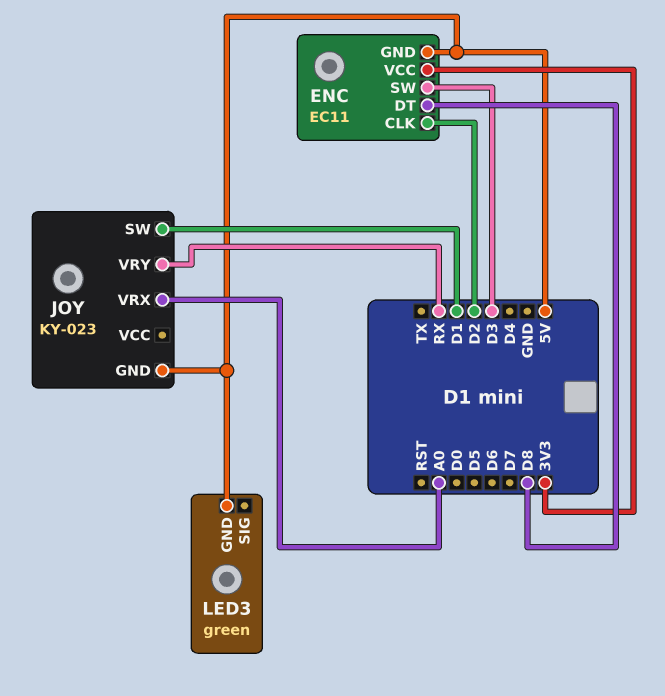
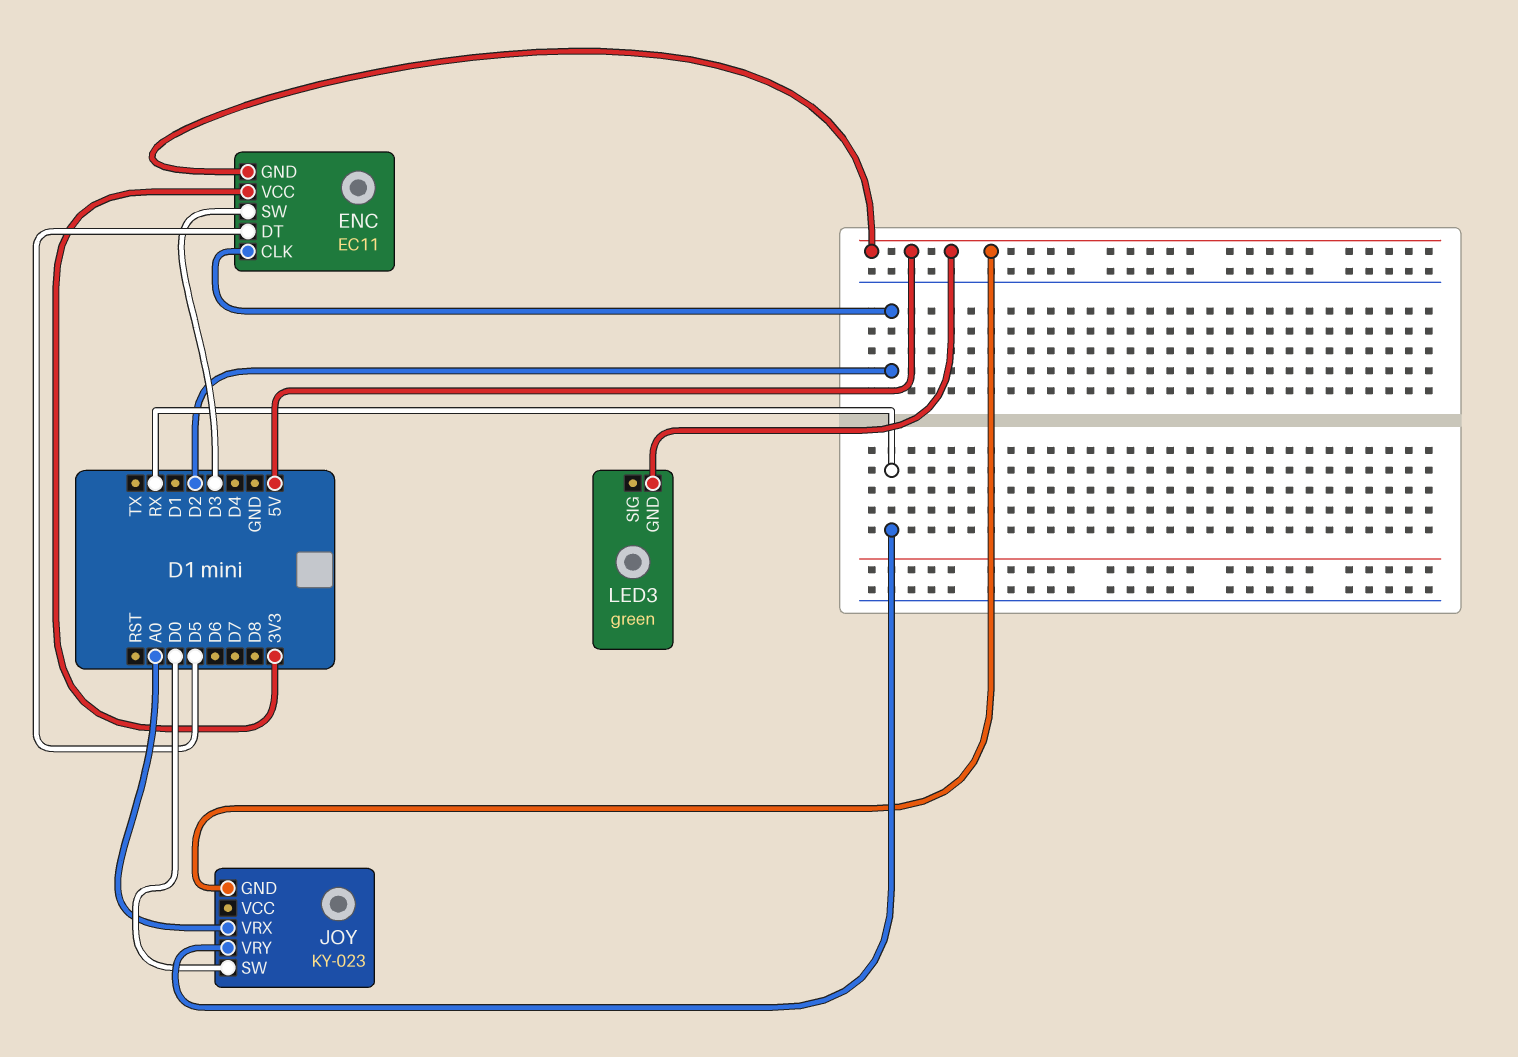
ENC pin DT: D8 -> D5
JOY pin SW: D1 -> D0

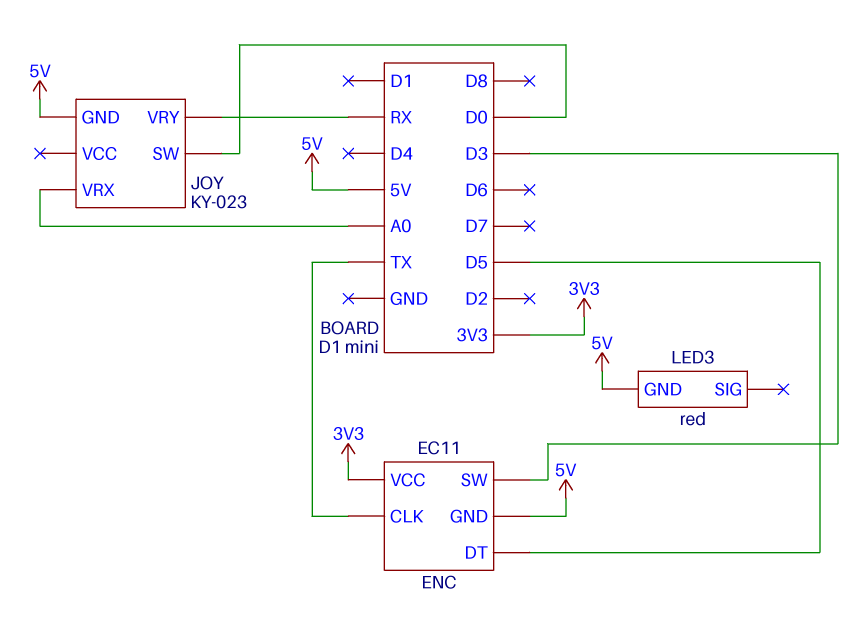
ENC pin CLK: D2 -> TX
LED3: green -> red

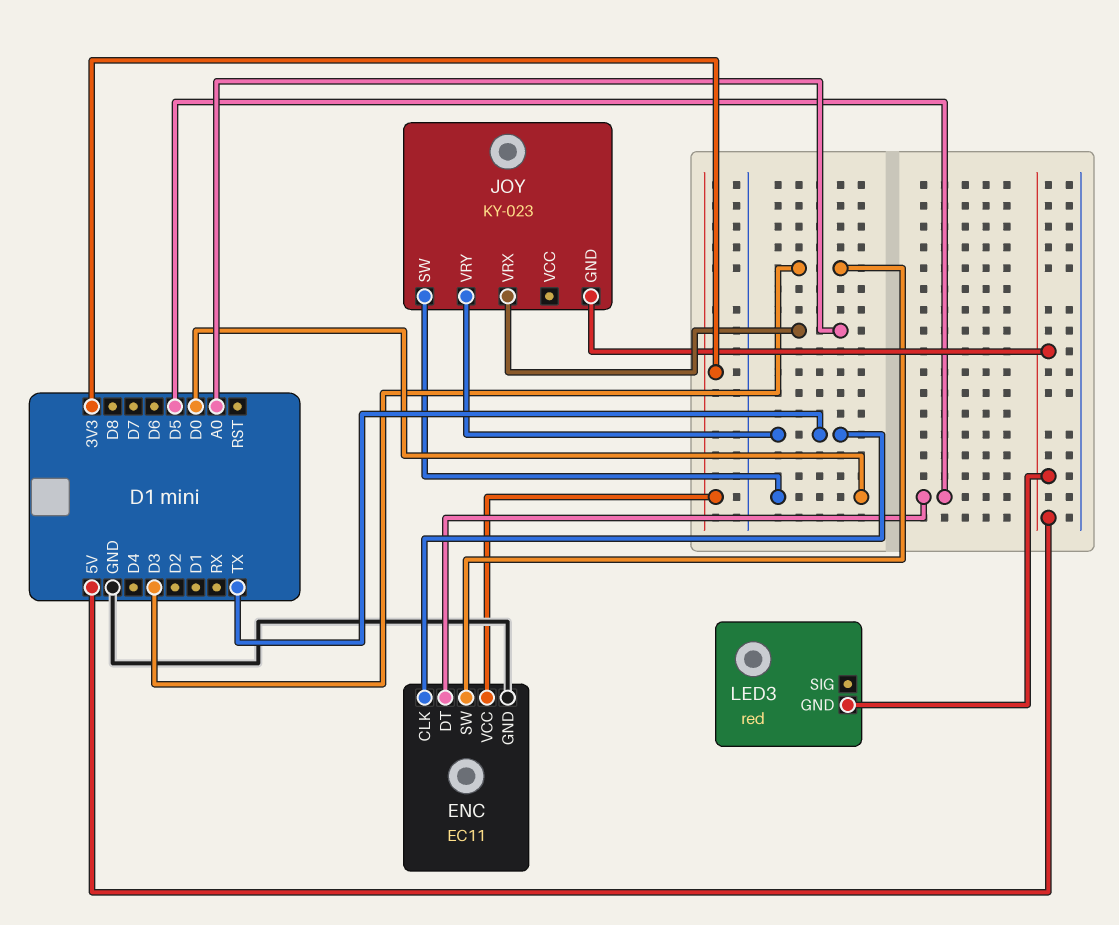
ENC pin GND: 5V -> GND
JOY pin VRY: RX -> TX

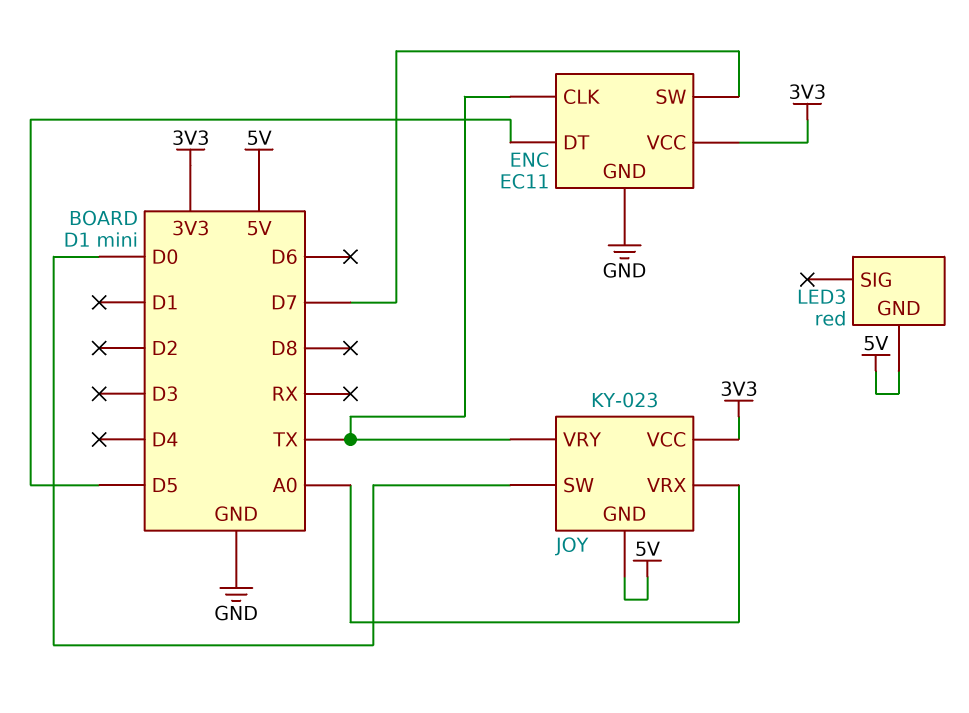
ENC pin SW: D3 -> D7
JOY pin VCC: none -> 3V3

